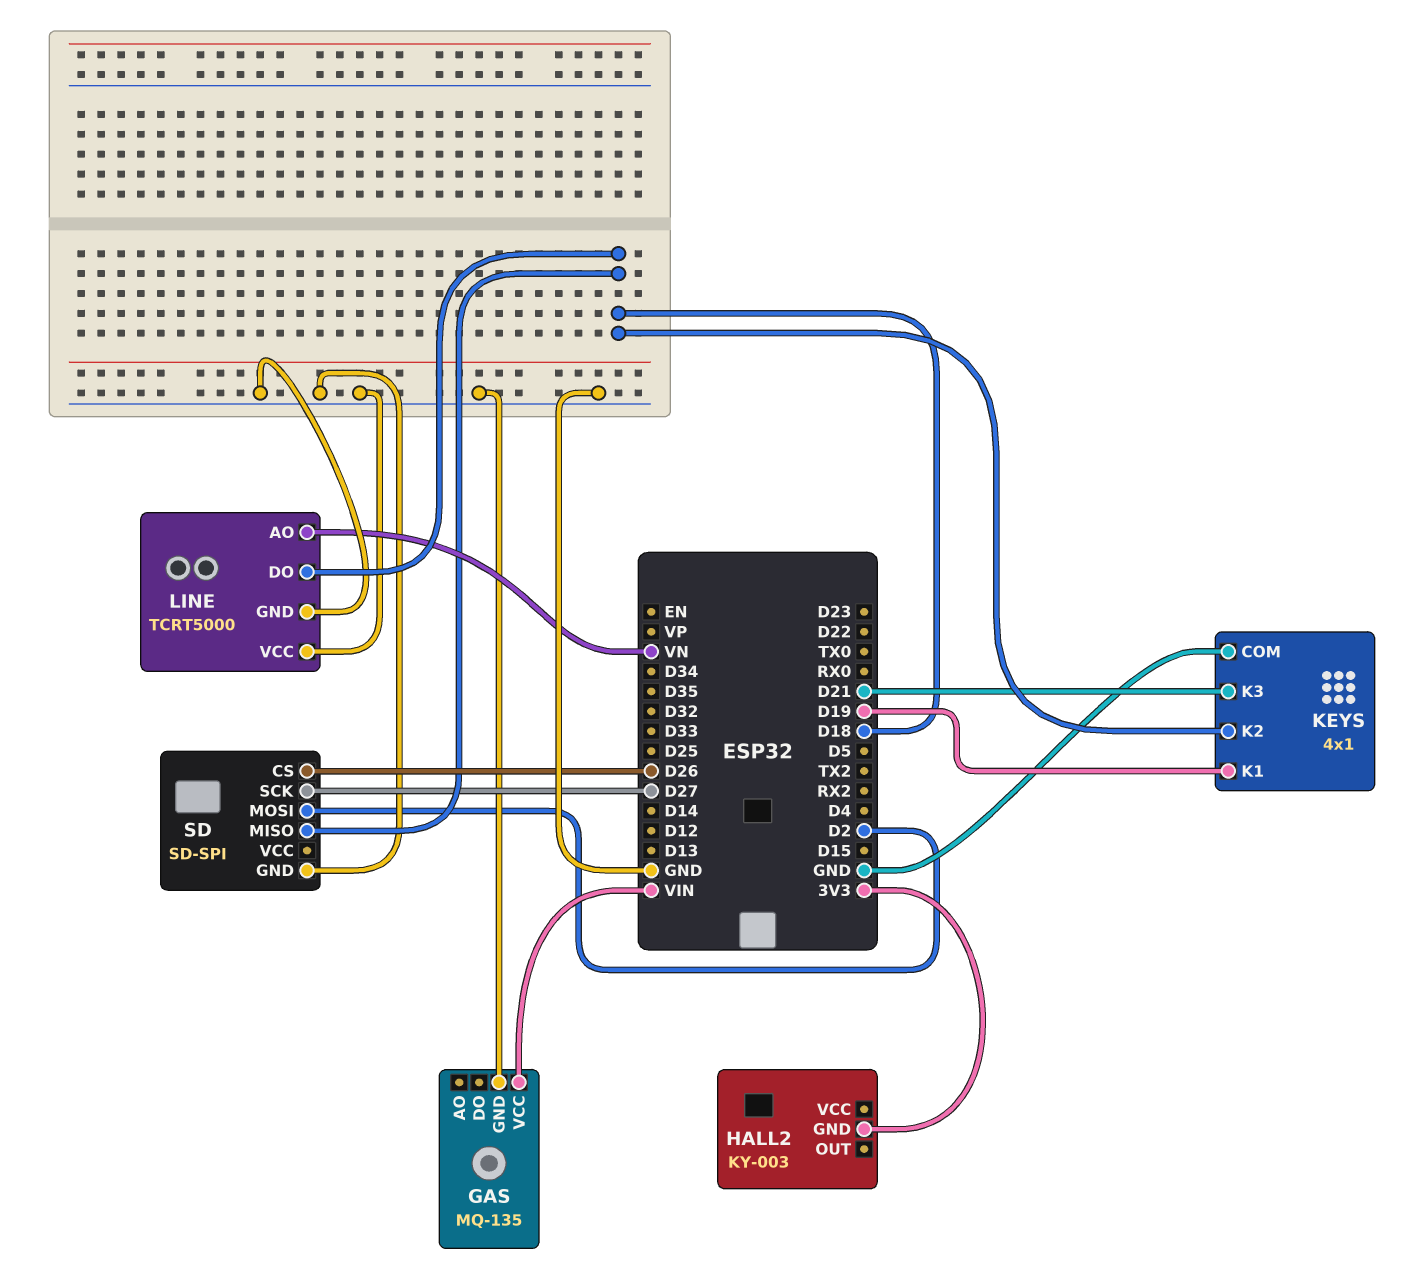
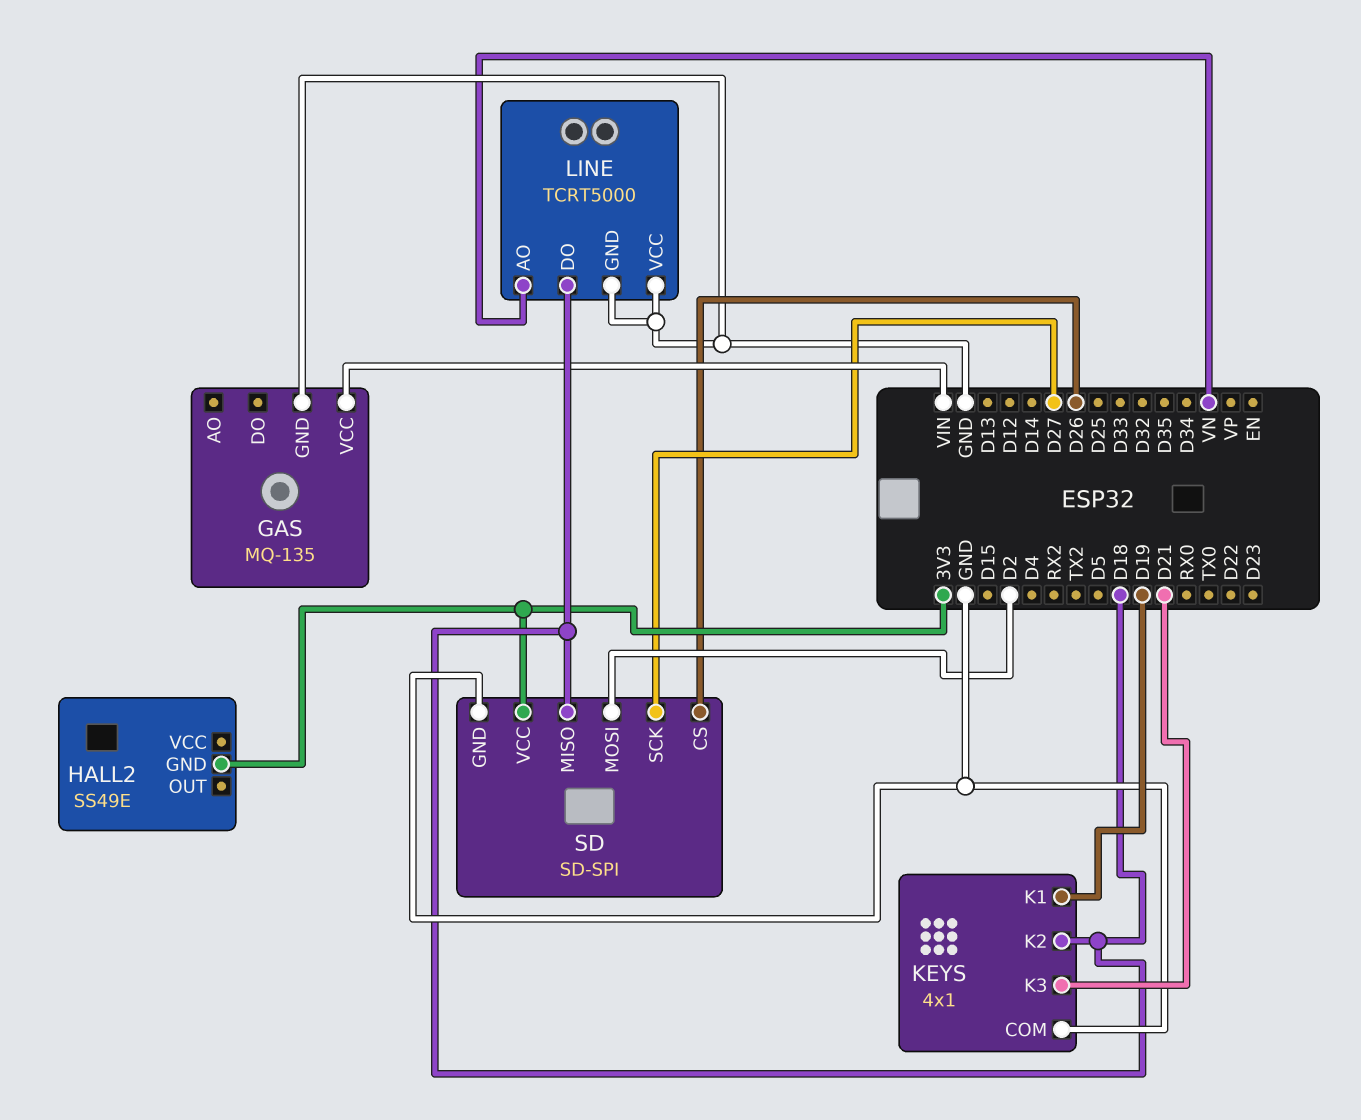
HALL2: KY-003 -> SS49E
SD pin VCC: none -> 3V3

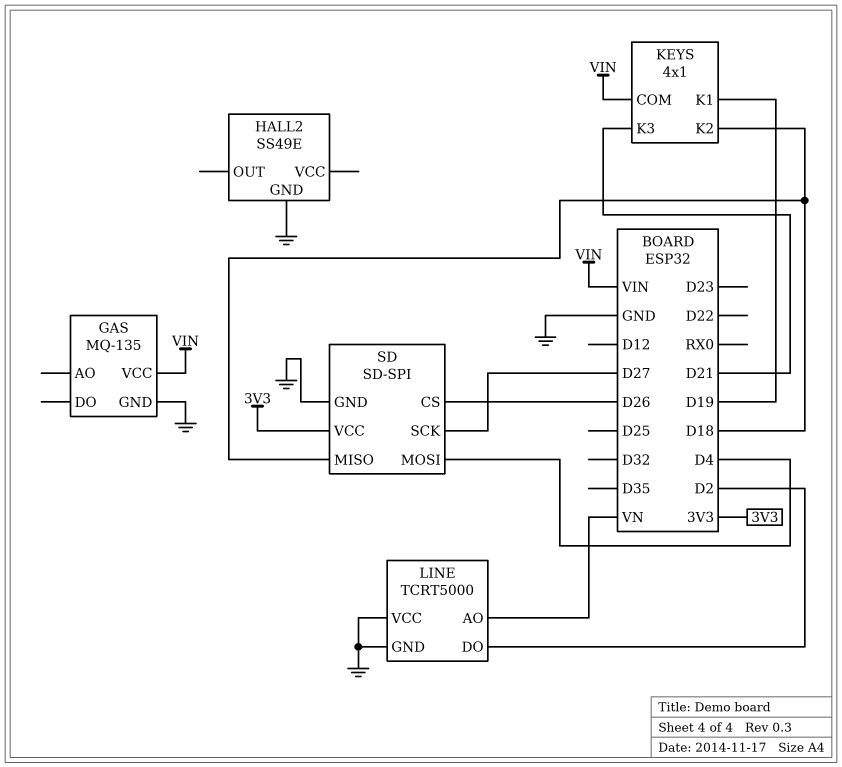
HALL2 pin GND: 3V3 -> GND
KEYS pin COM: GND -> VIN
LINE pin DO: D18 -> D2
SD pin MOSI: D2 -> D4

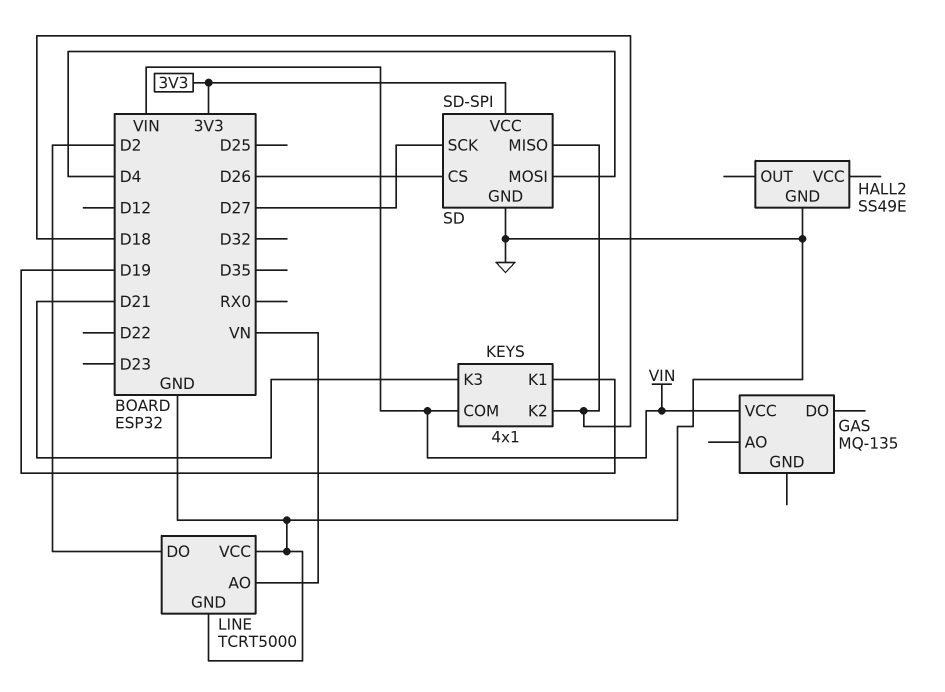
GAS pin GND: GND -> none

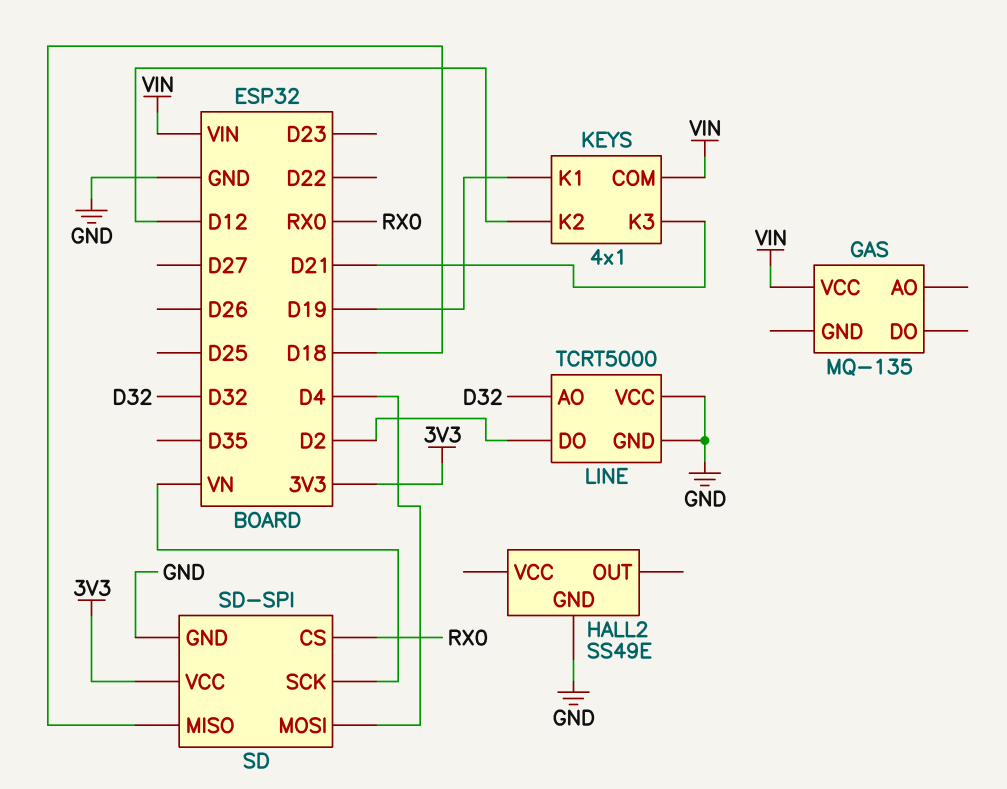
KEYS pin K2: D18 -> D12
LINE pin AO: VN -> D32
SD pin CS: D26 -> RX0
SD pin SCK: D27 -> VN

